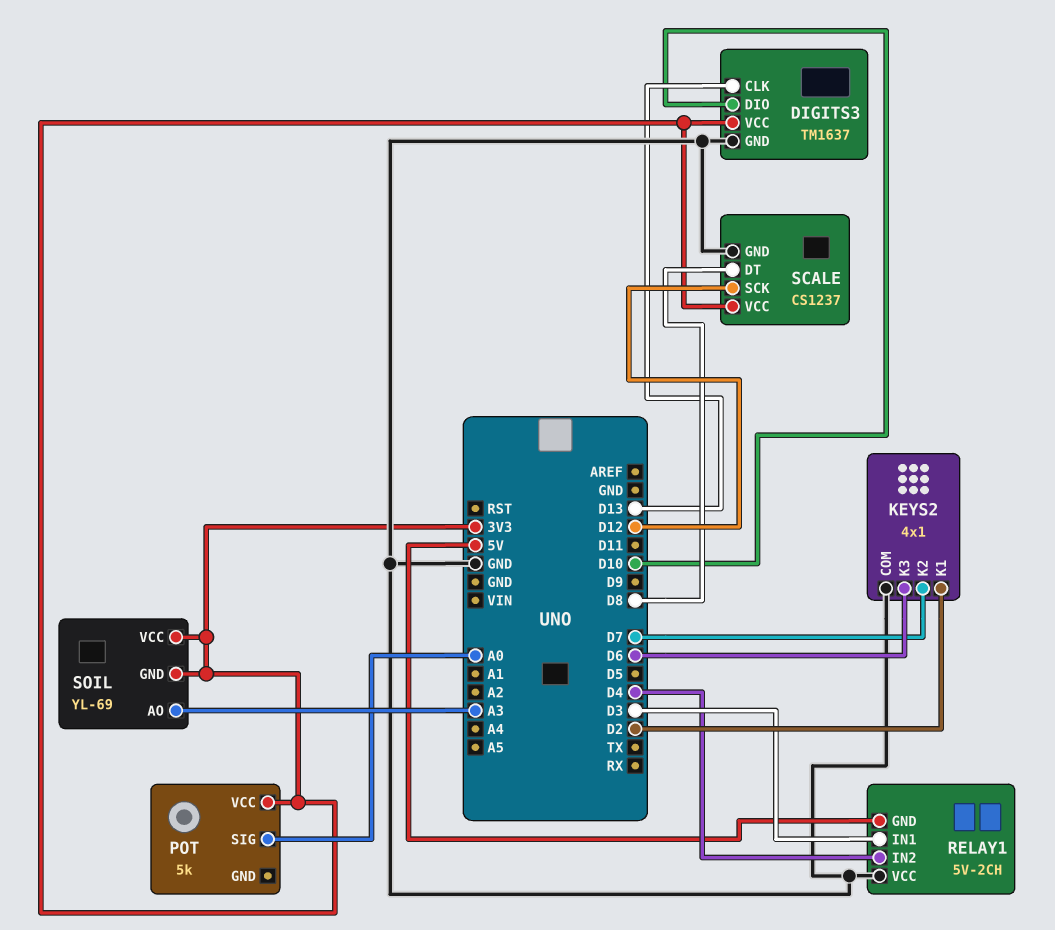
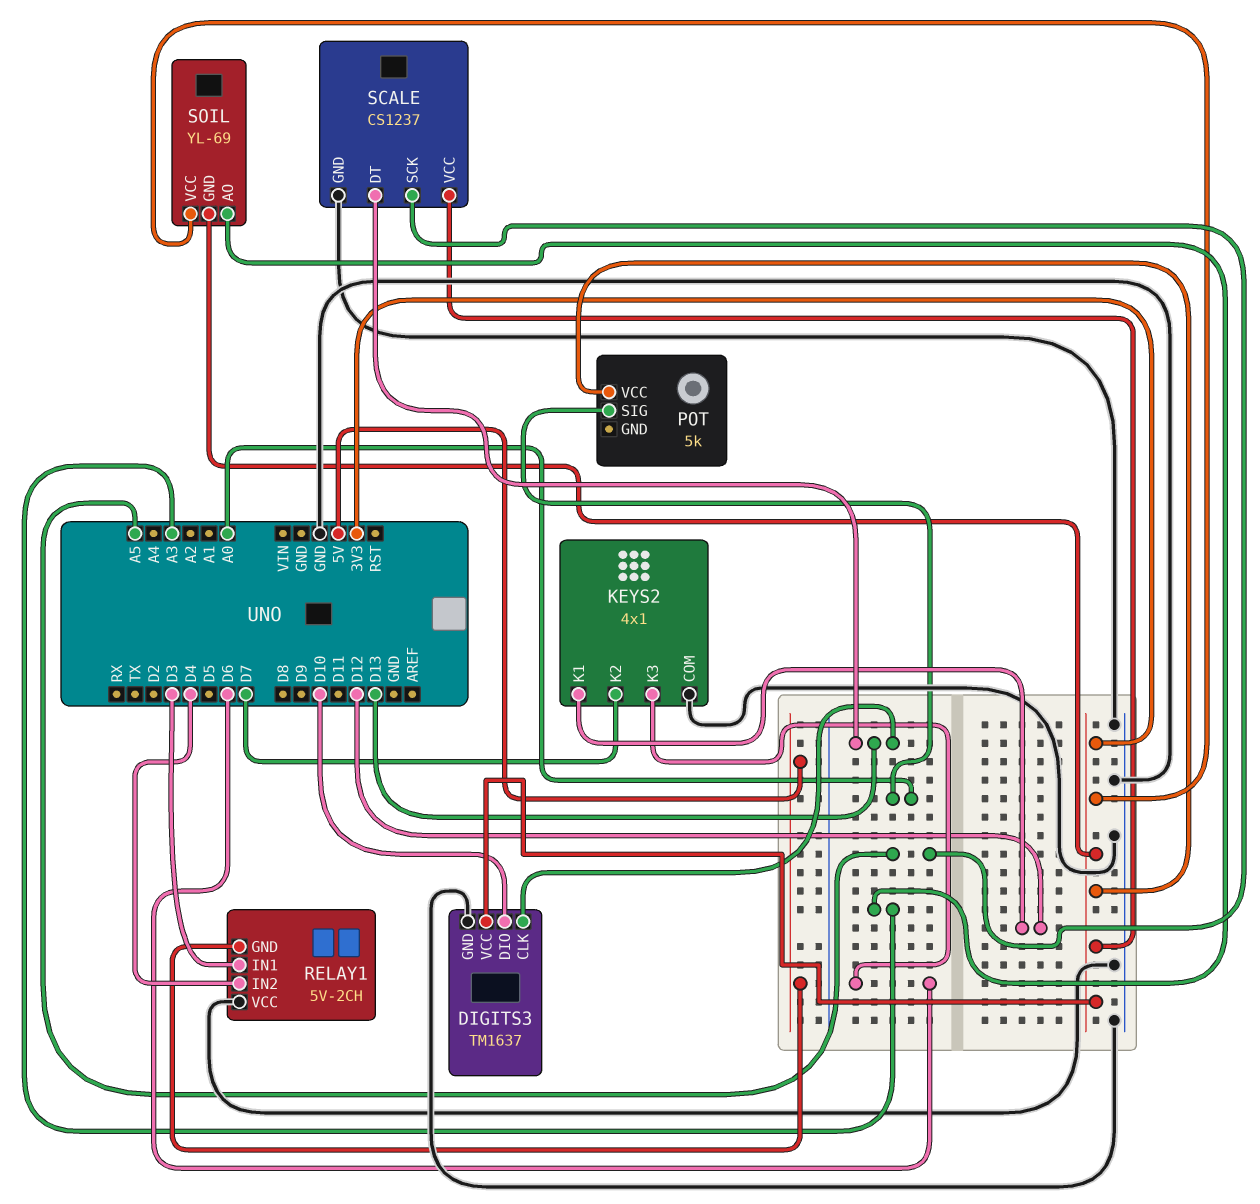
KEYS2 pin K1: D2 -> D12
SCALE pin DT: D8 -> D13
SCALE pin SCK: D12 -> A5

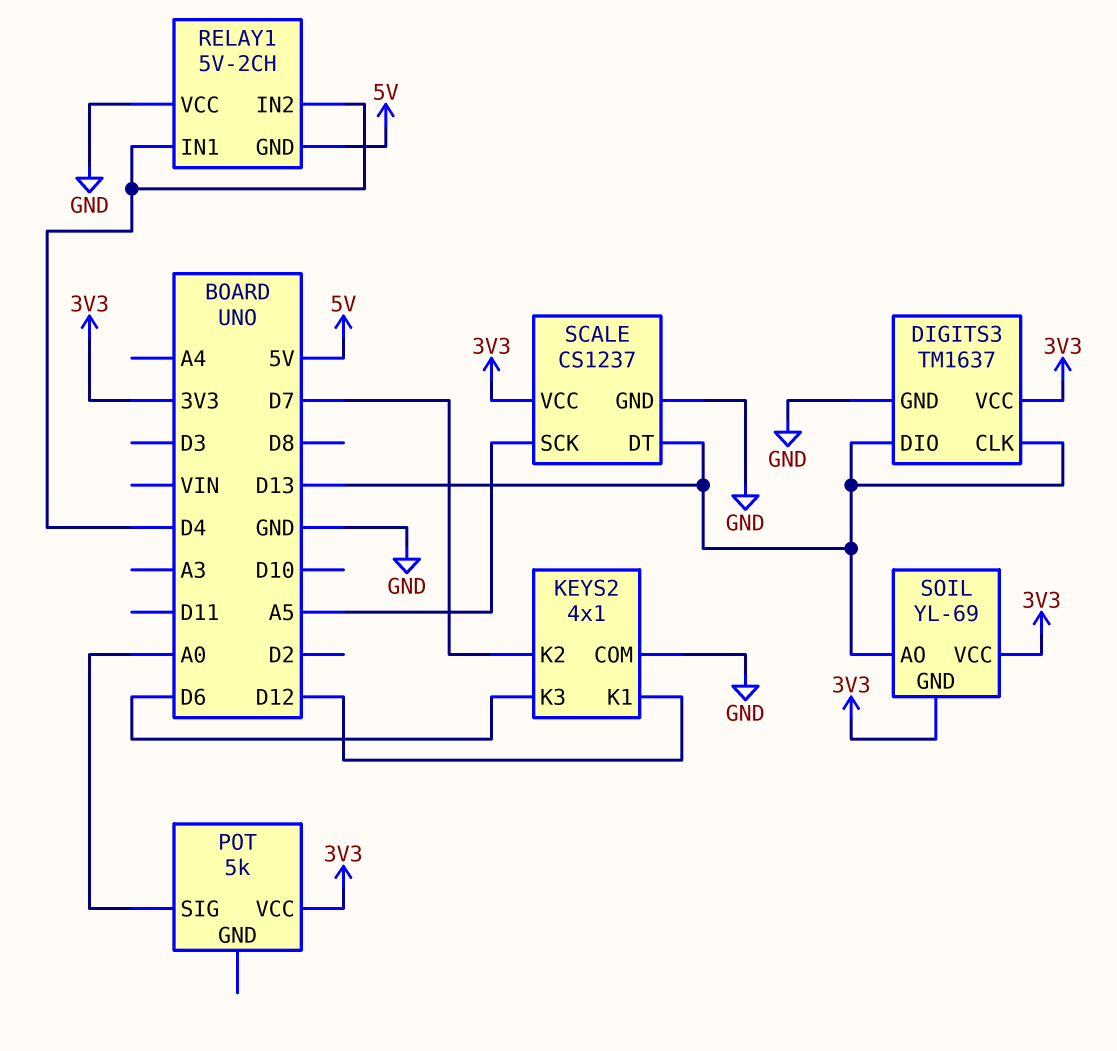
DIGITS3 pin DIO: D10 -> D13
RELAY1 pin IN1: D3 -> D4
SOIL pin AO: A3 -> D13

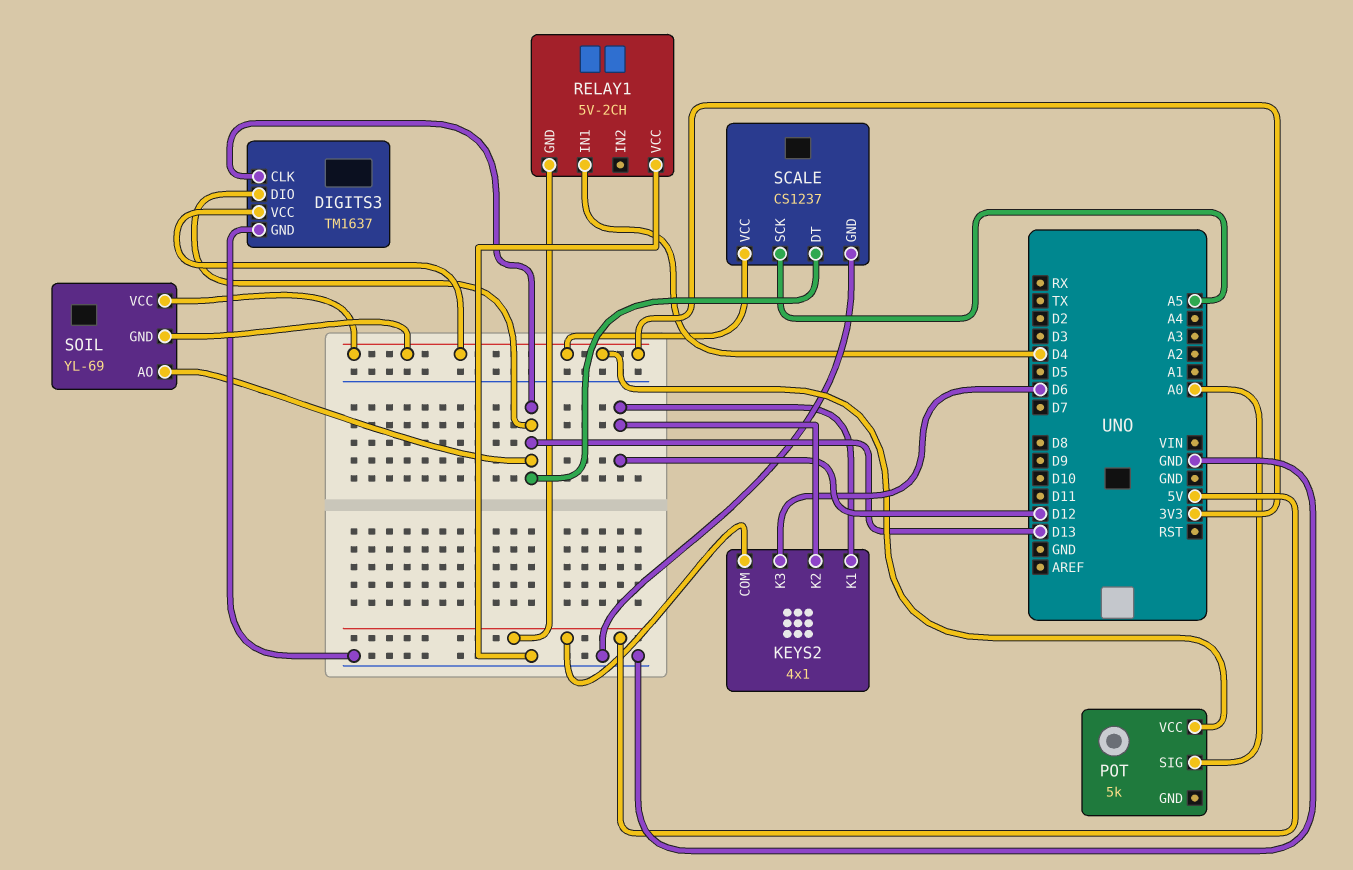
KEYS2 pin COM: GND -> 5V
KEYS2 pin K2: D7 -> D12
RELAY1 pin IN2: D4 -> none

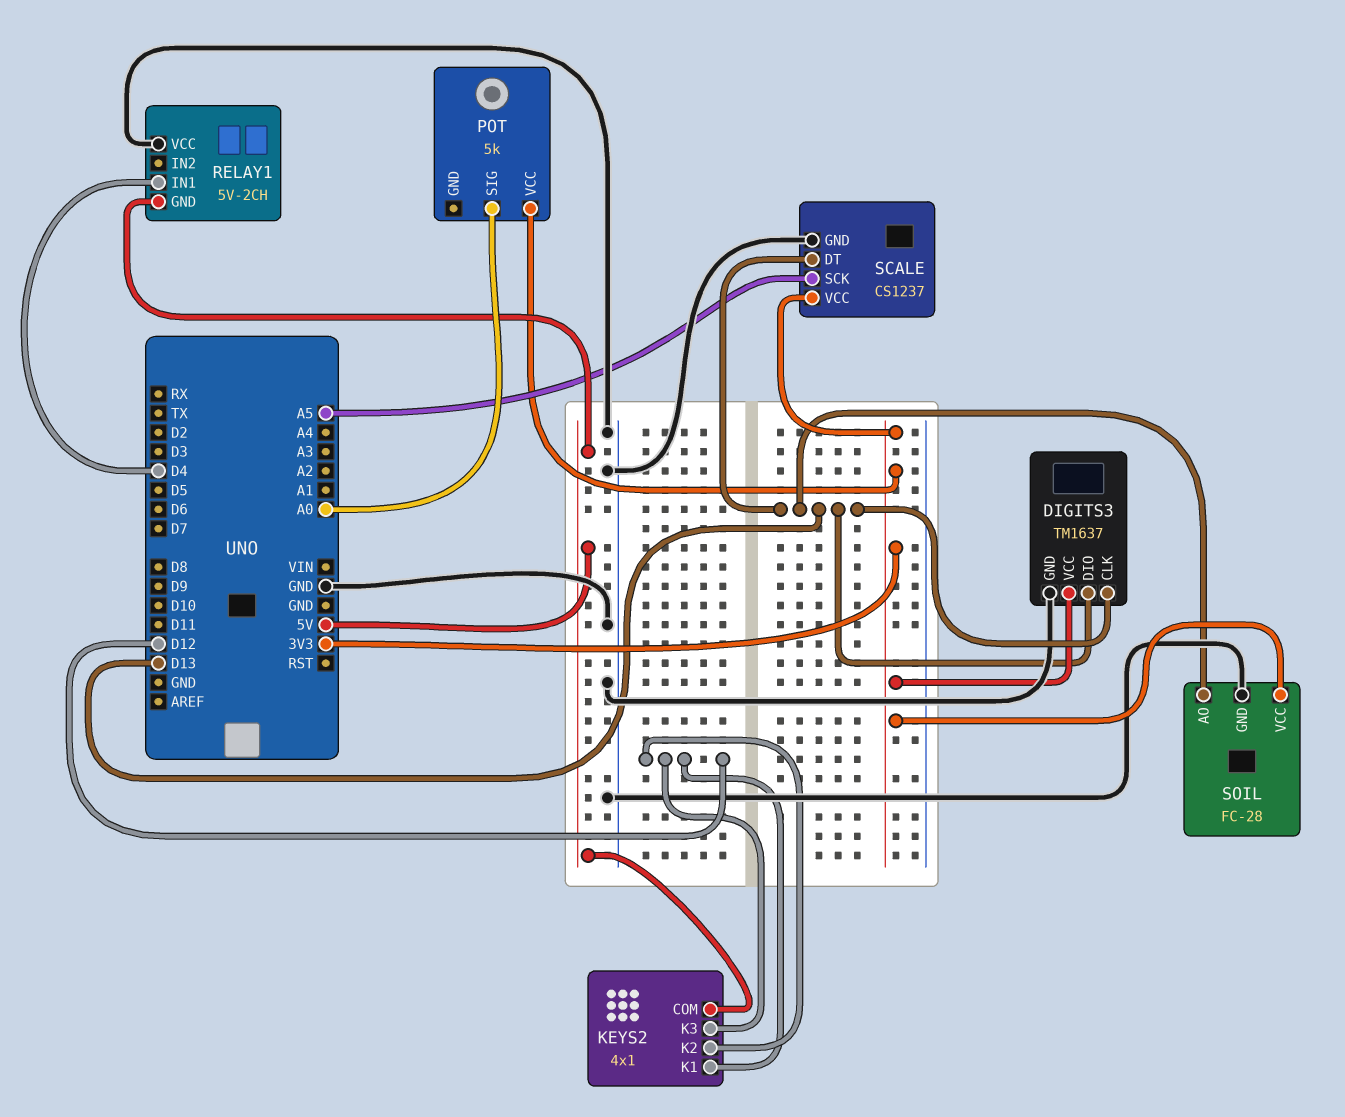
KEYS2 pin K3: D6 -> D12
SOIL: YL-69 -> FC-28
SOIL pin GND: 3V3 -> GND

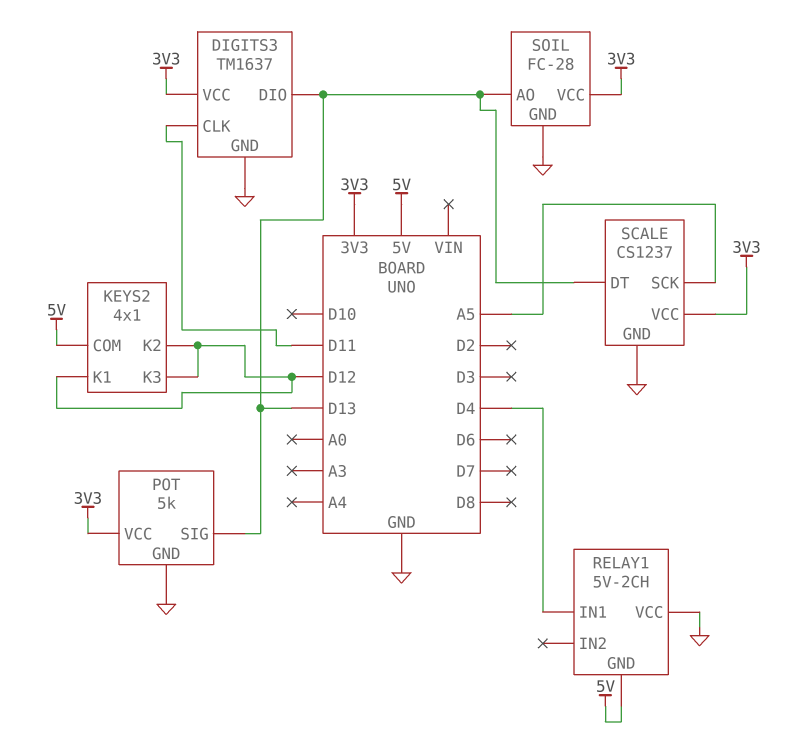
DIGITS3 pin CLK: D13 -> D11
POT pin GND: none -> GND
POT pin SIG: A0 -> D13

